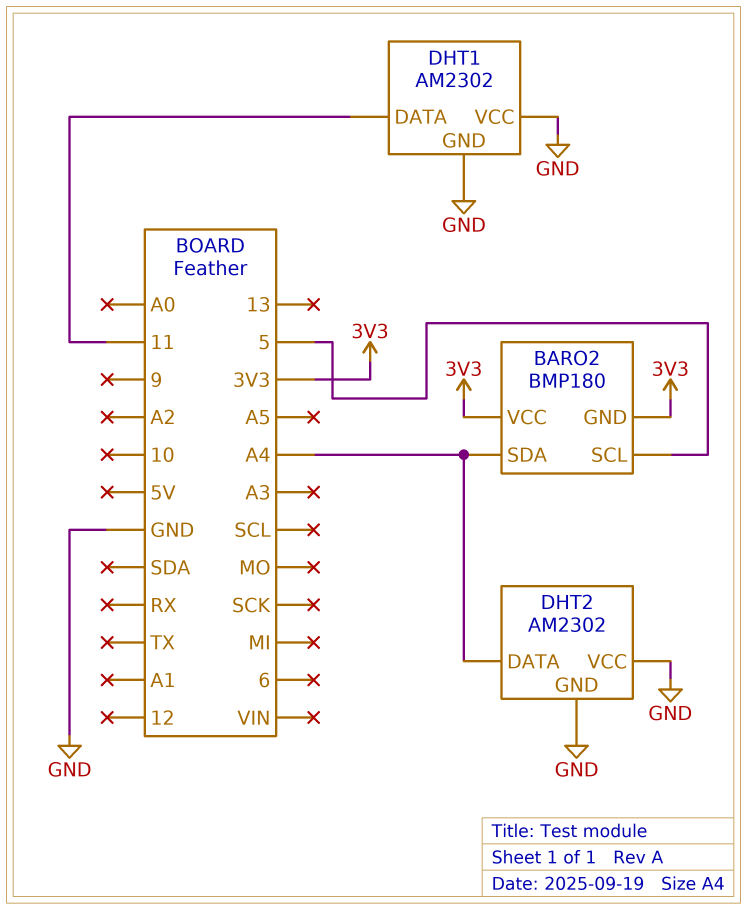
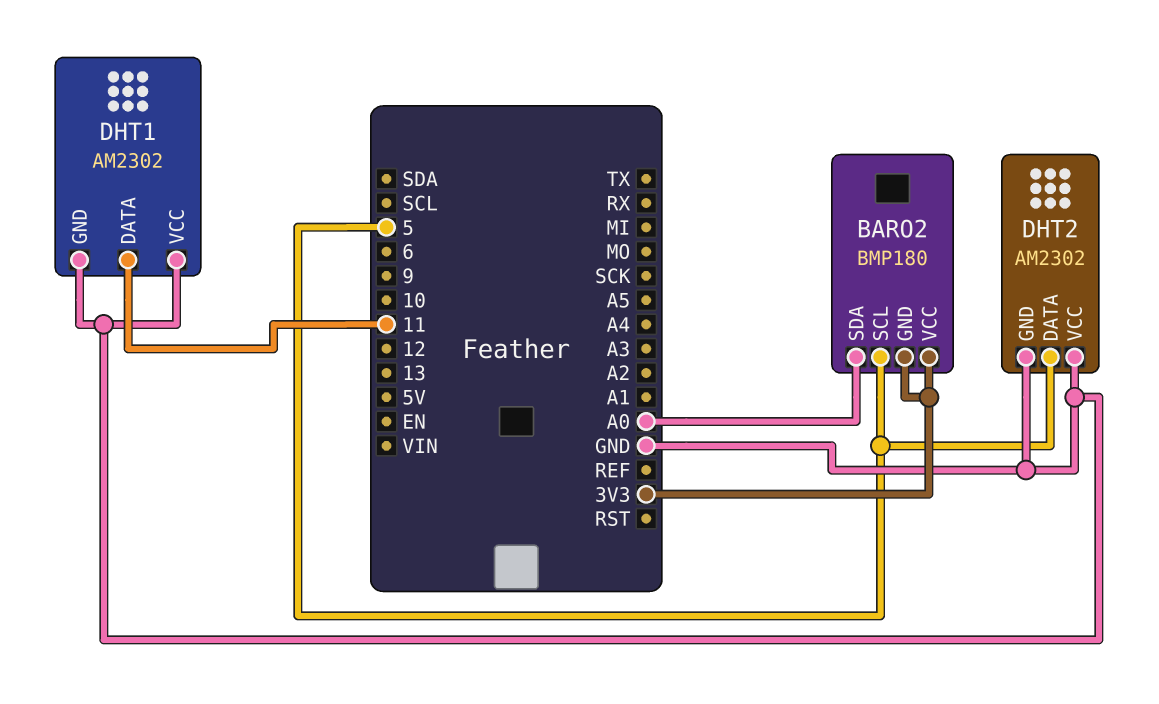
BARO2 pin SDA: A4 -> A0
DHT2 pin DATA: A4 -> 5

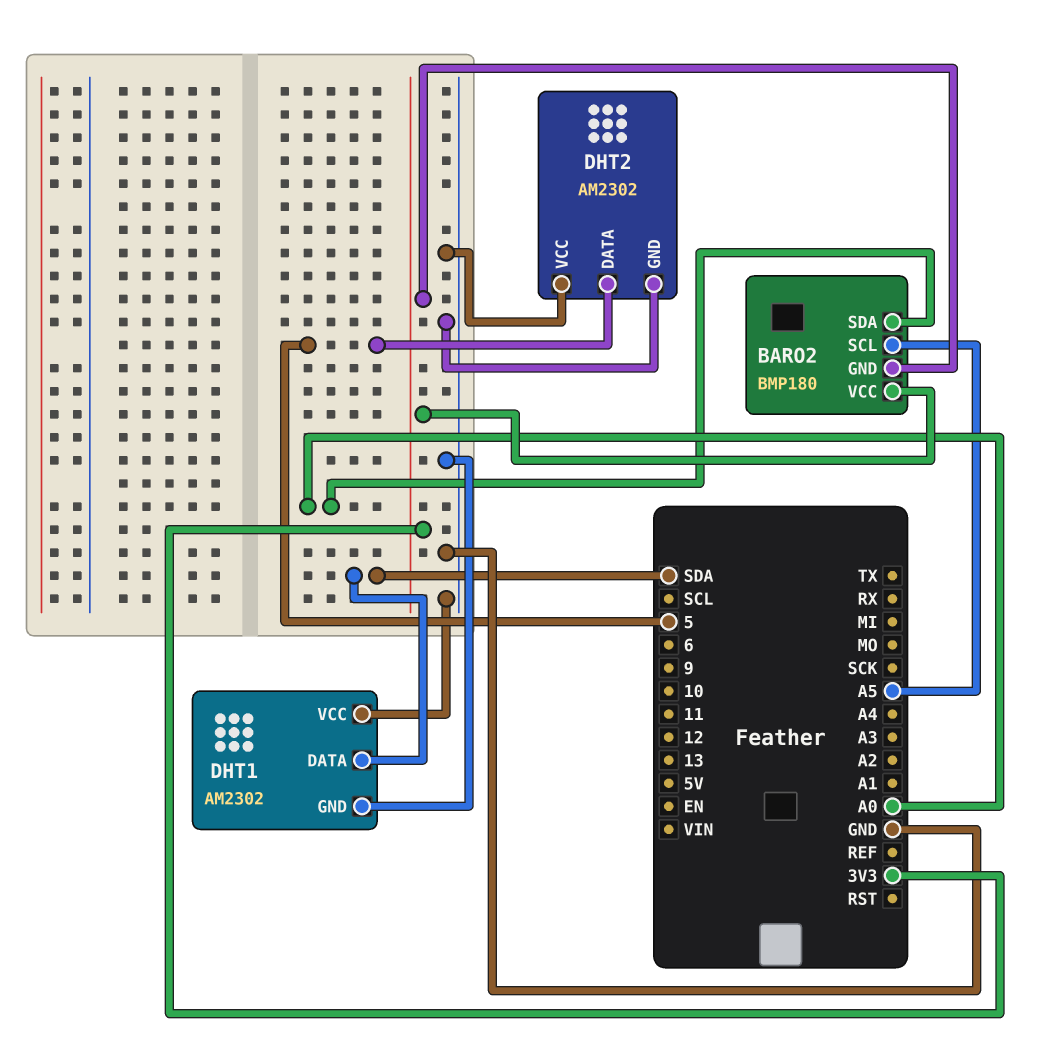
BARO2 pin SCL: 5 -> A5
DHT1 pin DATA: 11 -> SDA

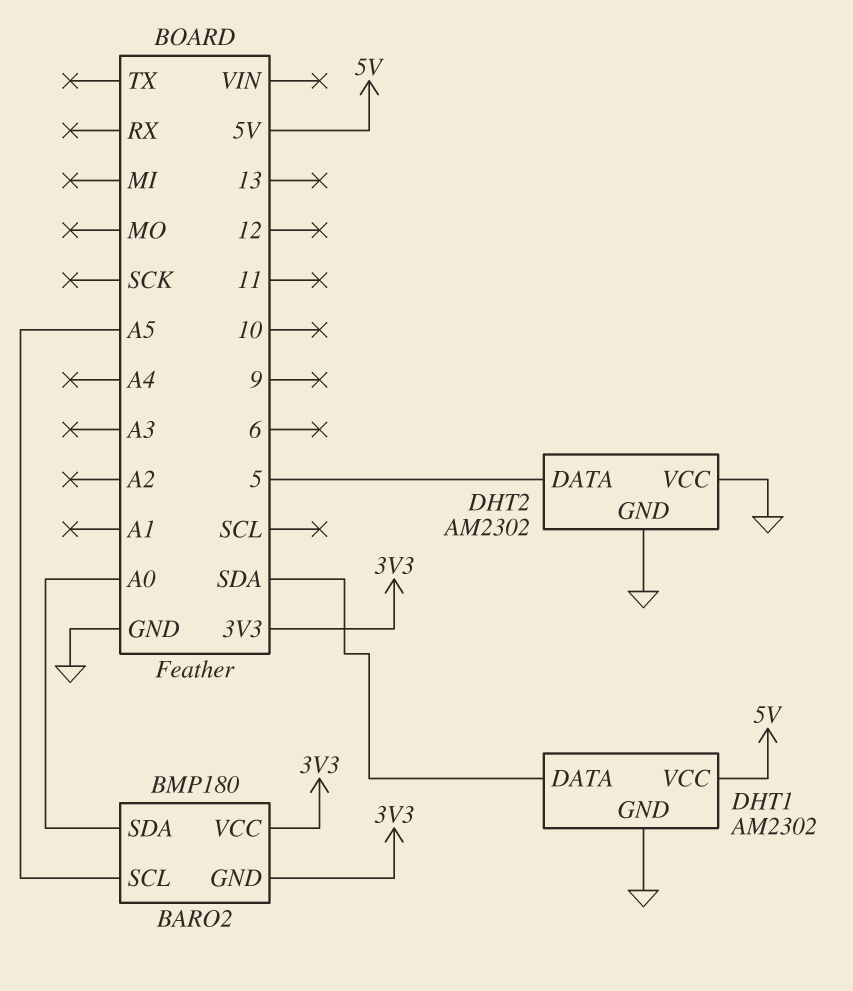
DHT1 pin VCC: GND -> 5V

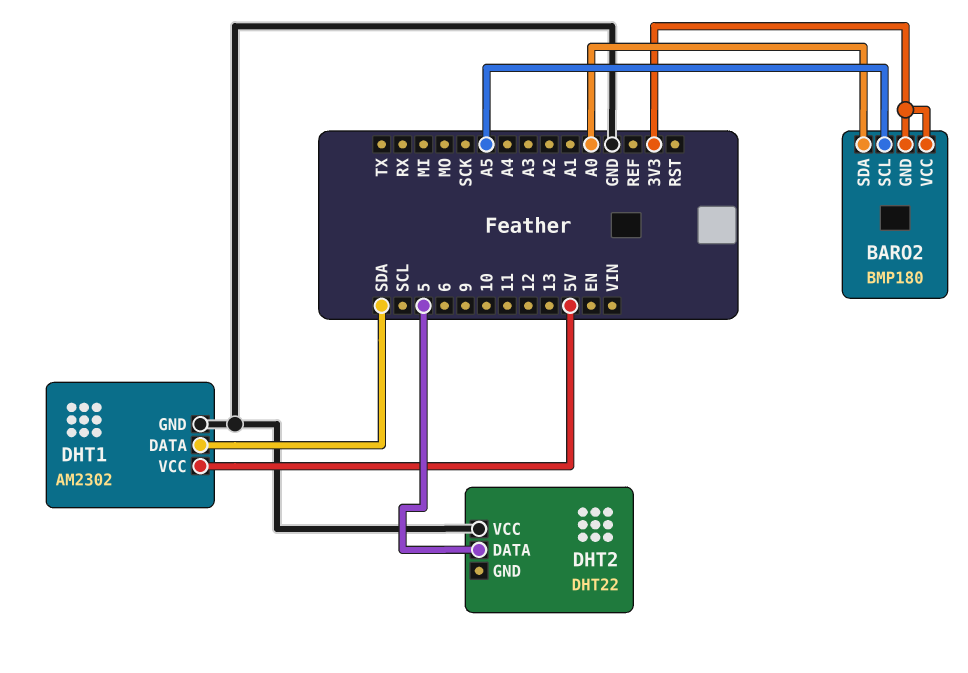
DHT2: AM2302 -> DHT22
DHT2 pin GND: GND -> none

